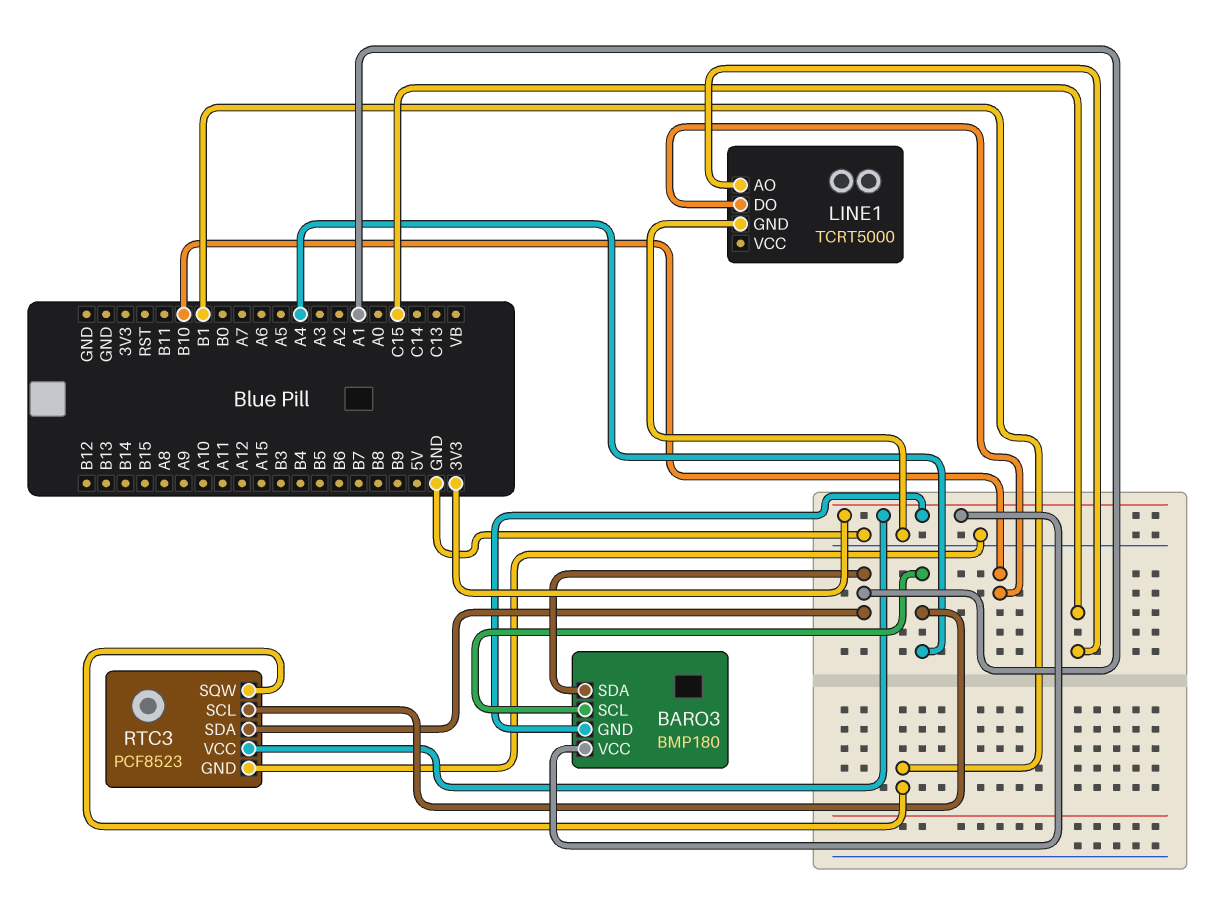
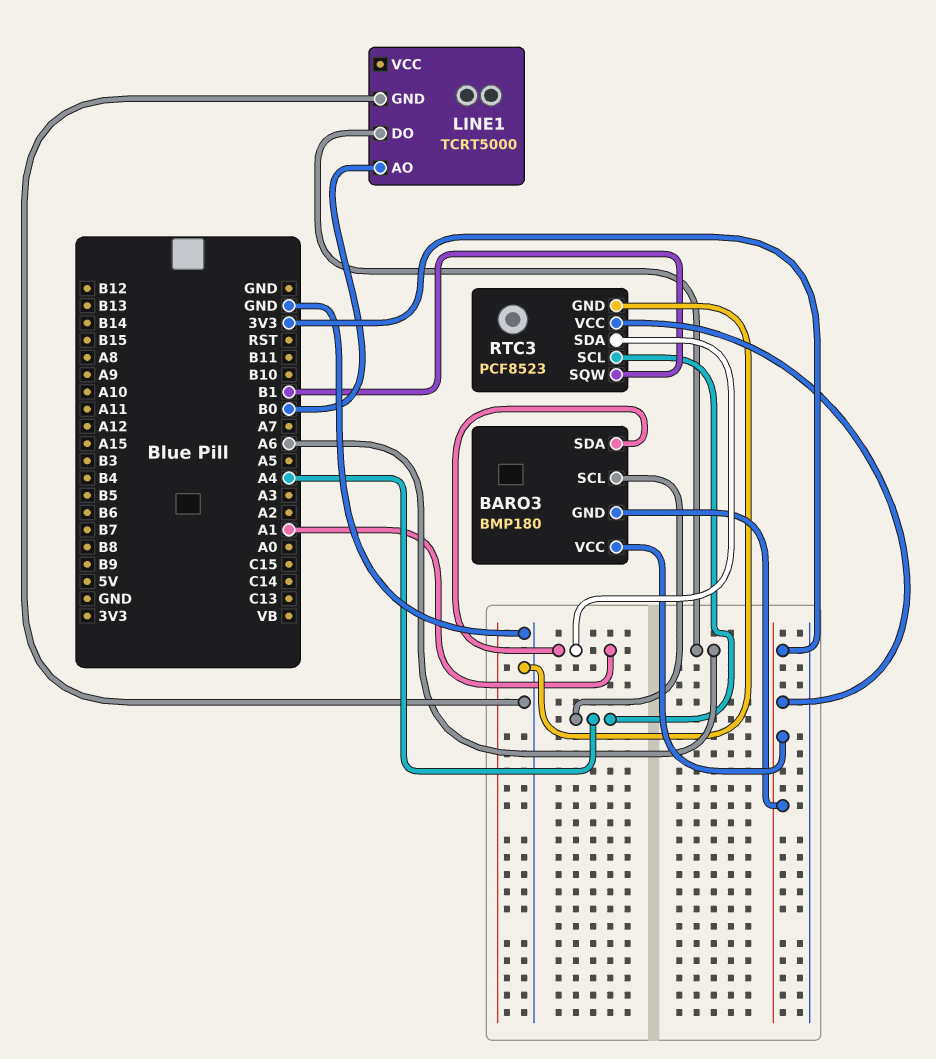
LINE1 pin AO: C15 -> B0
LINE1 pin DO: B10 -> A6

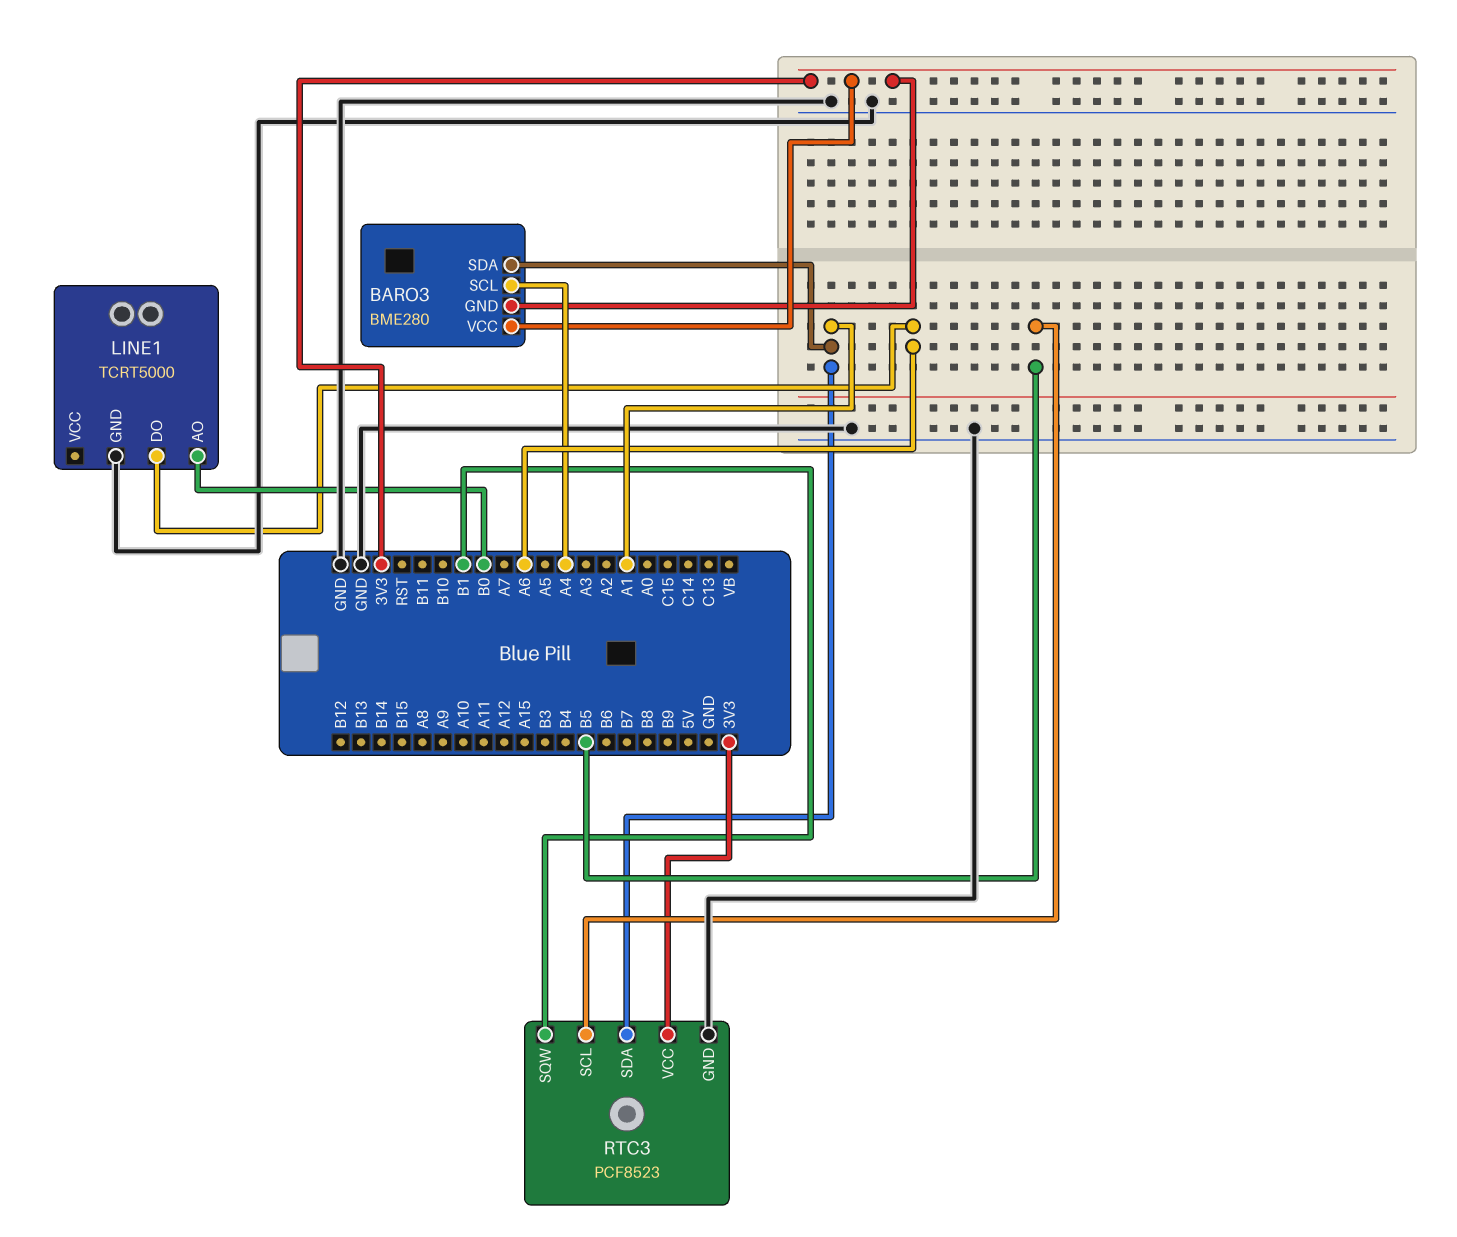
BARO3: BMP180 -> BME280
RTC3 pin SCL: A4 -> B5

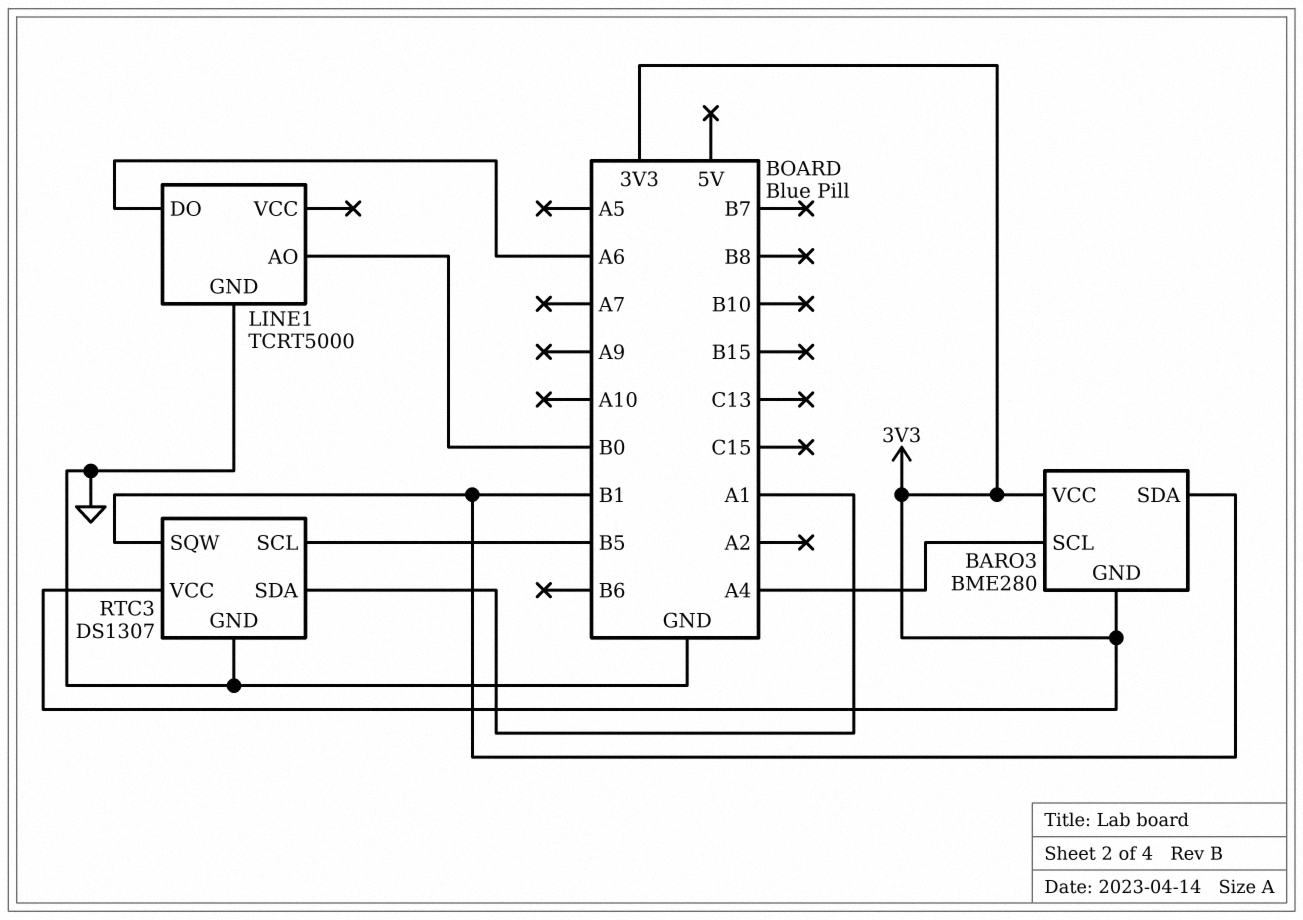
BARO3 pin SDA: A1 -> B1
RTC3: PCF8523 -> DS1307

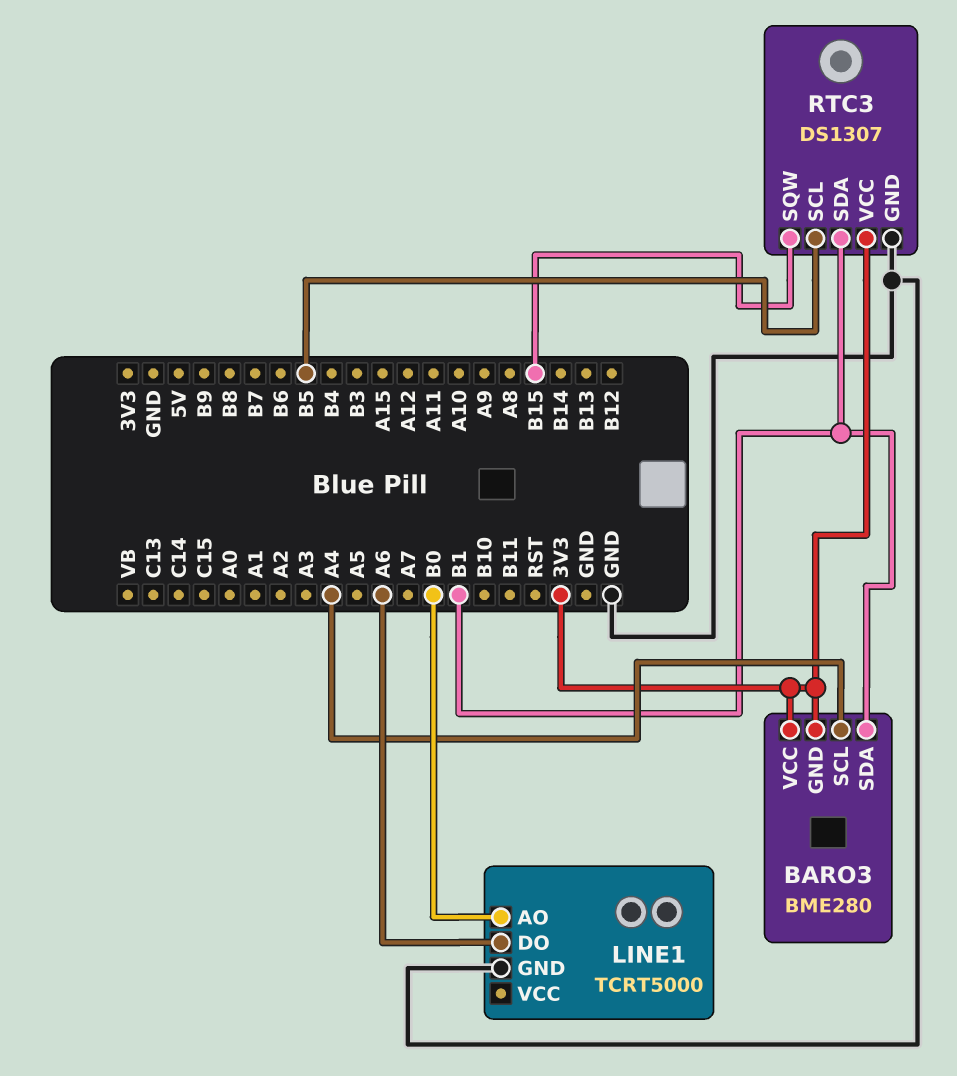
RTC3 pin SDA: A1 -> B1
RTC3 pin SQW: B1 -> B15

